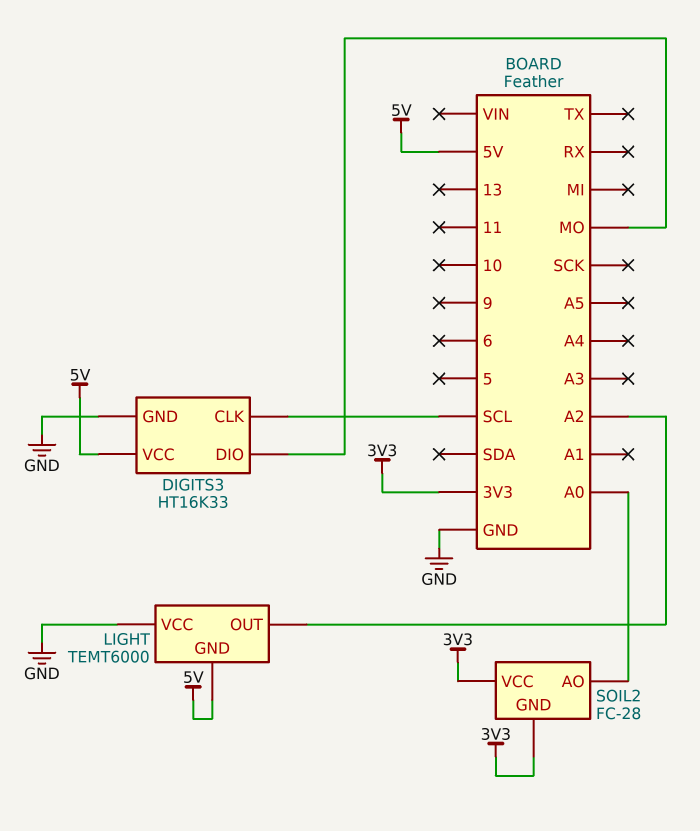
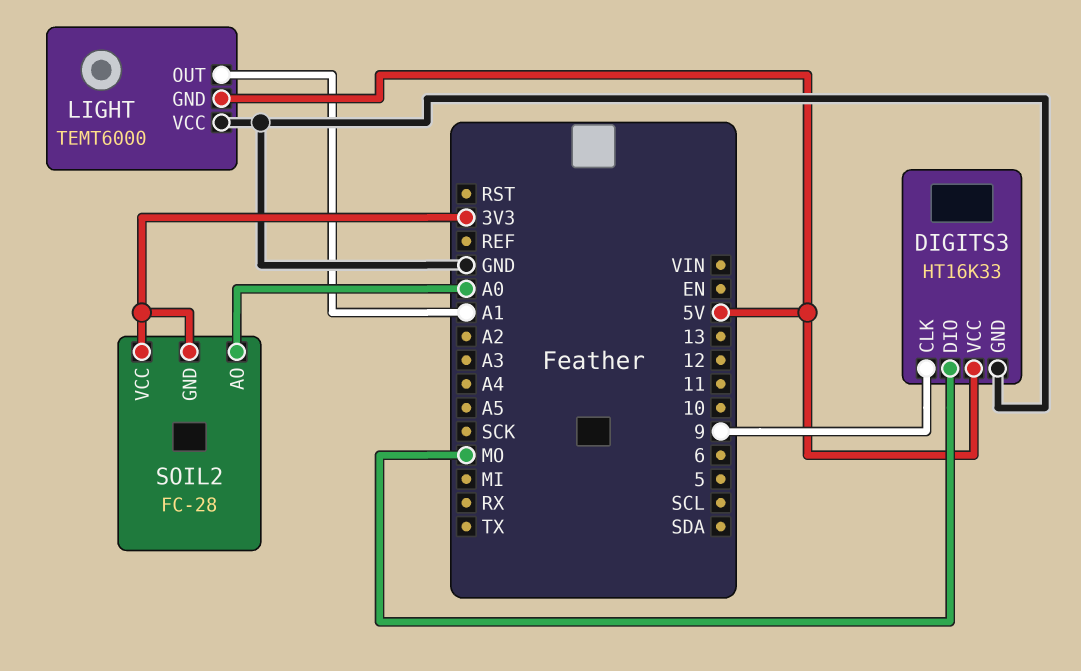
DIGITS3 pin CLK: SCL -> 9
LIGHT pin OUT: A2 -> A1

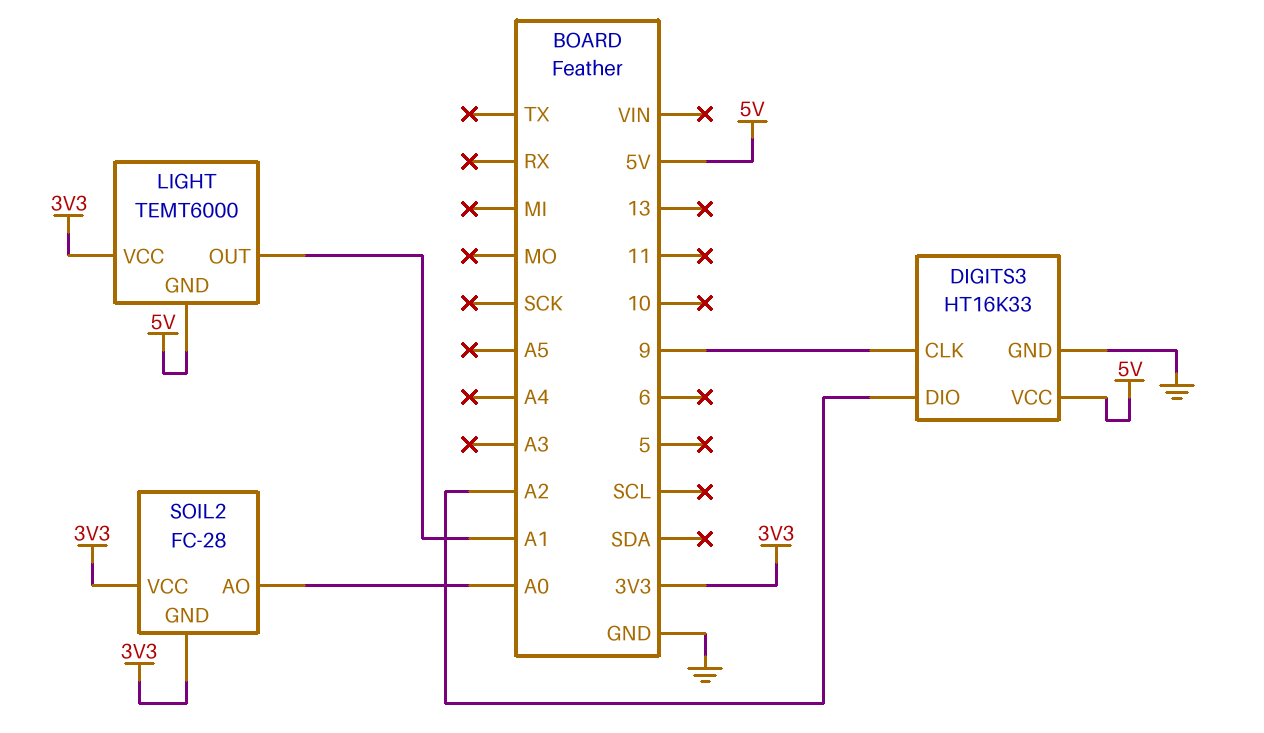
DIGITS3 pin DIO: MO -> A2
LIGHT pin VCC: GND -> 3V3

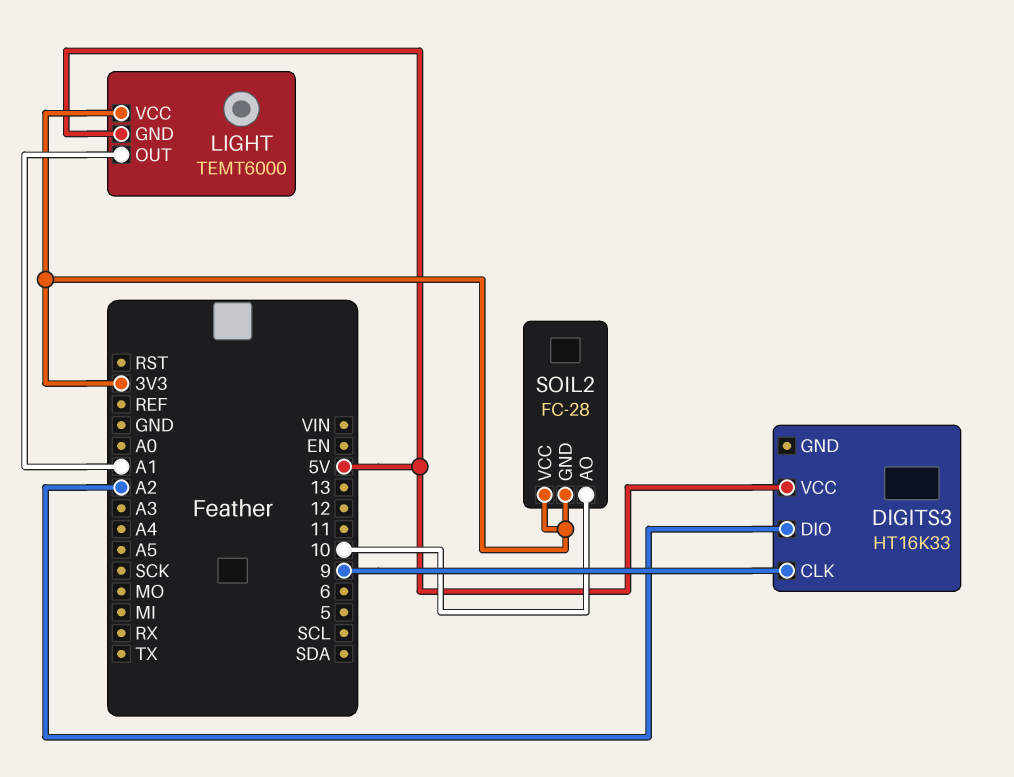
DIGITS3 pin GND: GND -> none
SOIL2 pin AO: A0 -> 10

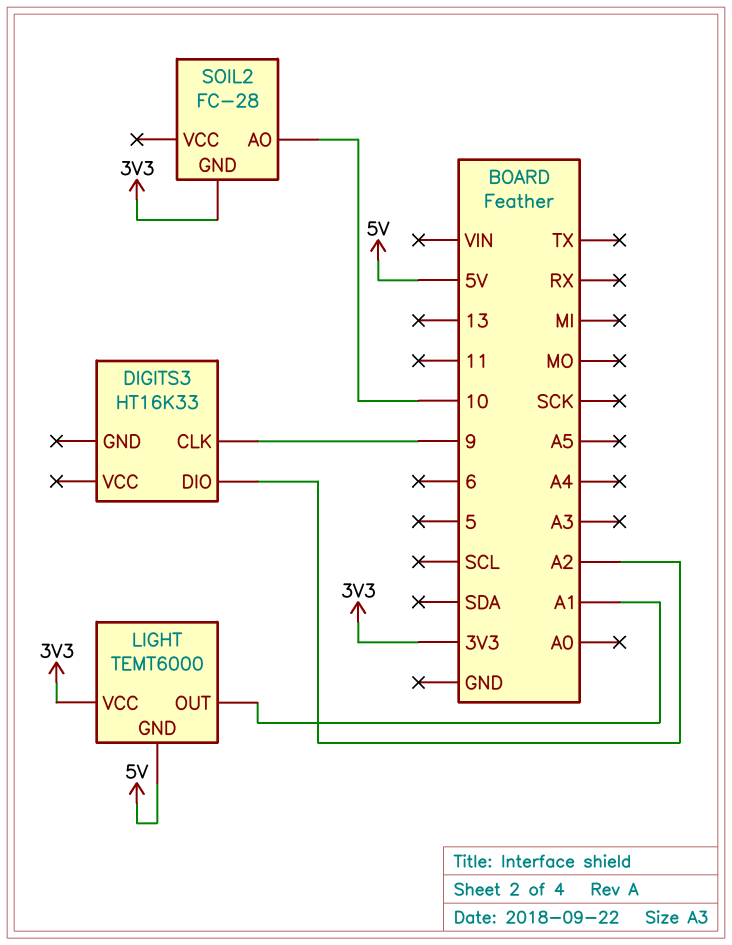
DIGITS3 pin VCC: 5V -> none
SOIL2 pin VCC: 3V3 -> none

